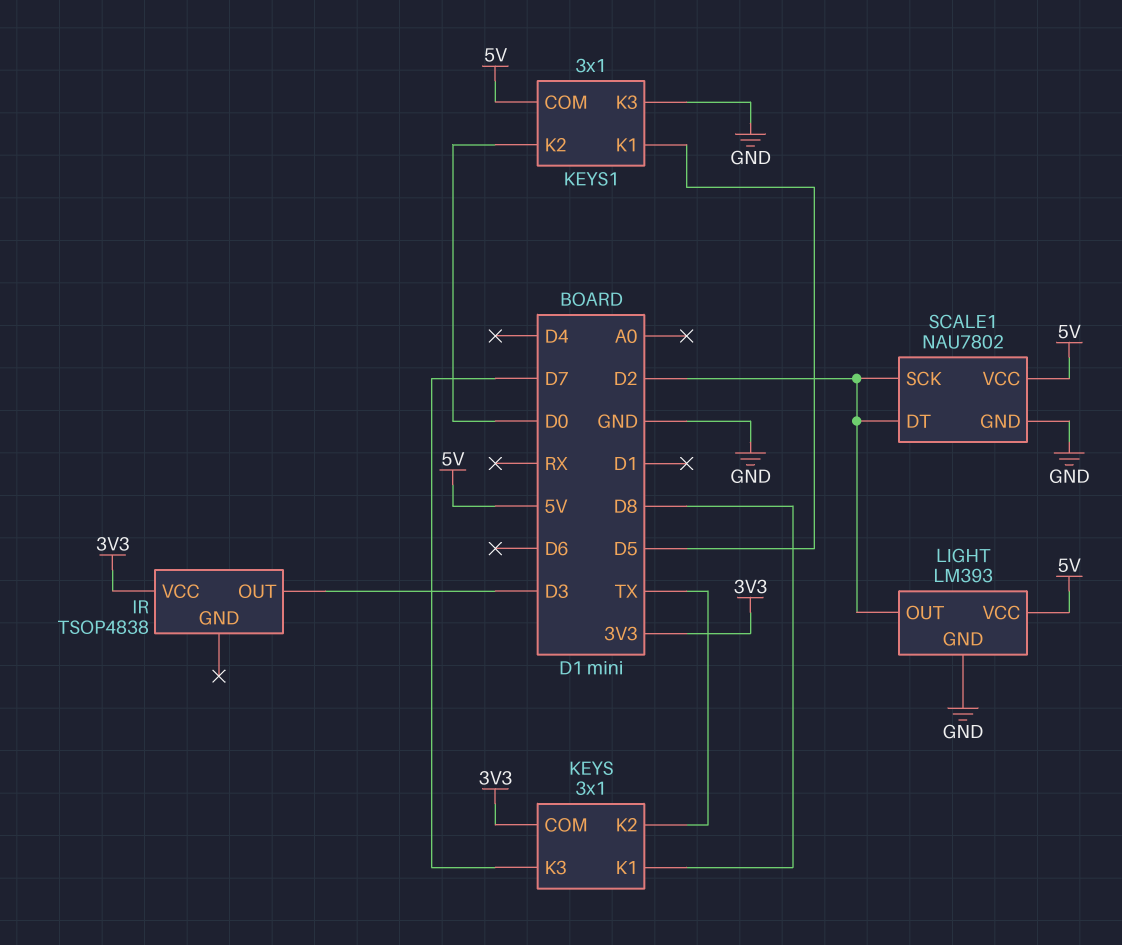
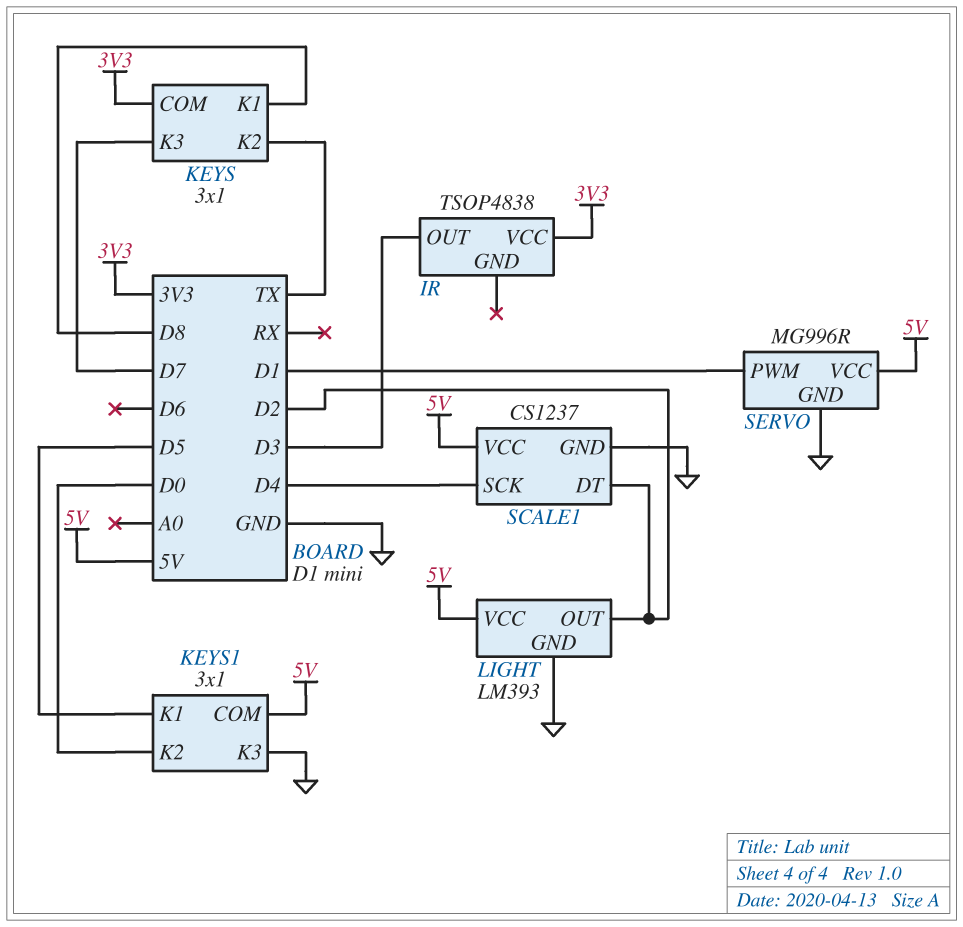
SCALE1: NAU7802 -> CS1237
SCALE1 pin SCK: D2 -> D4
SERVO: none -> MG996R
SERVO pin GND: none -> GND
SERVO pin PWM: none -> D1
SERVO pin VCC: none -> 5V

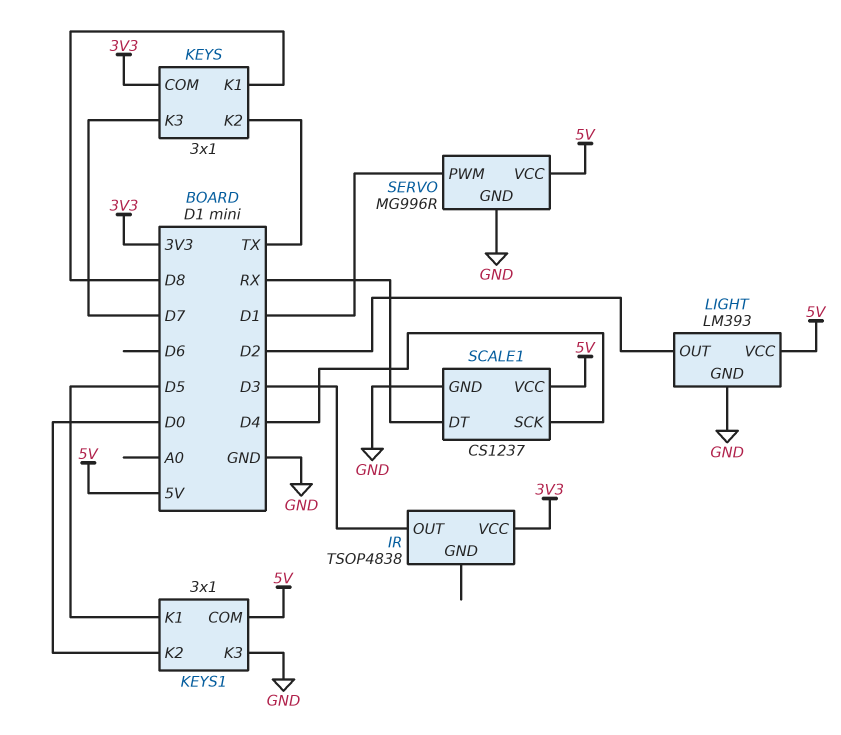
SCALE1 pin DT: D2 -> RX

